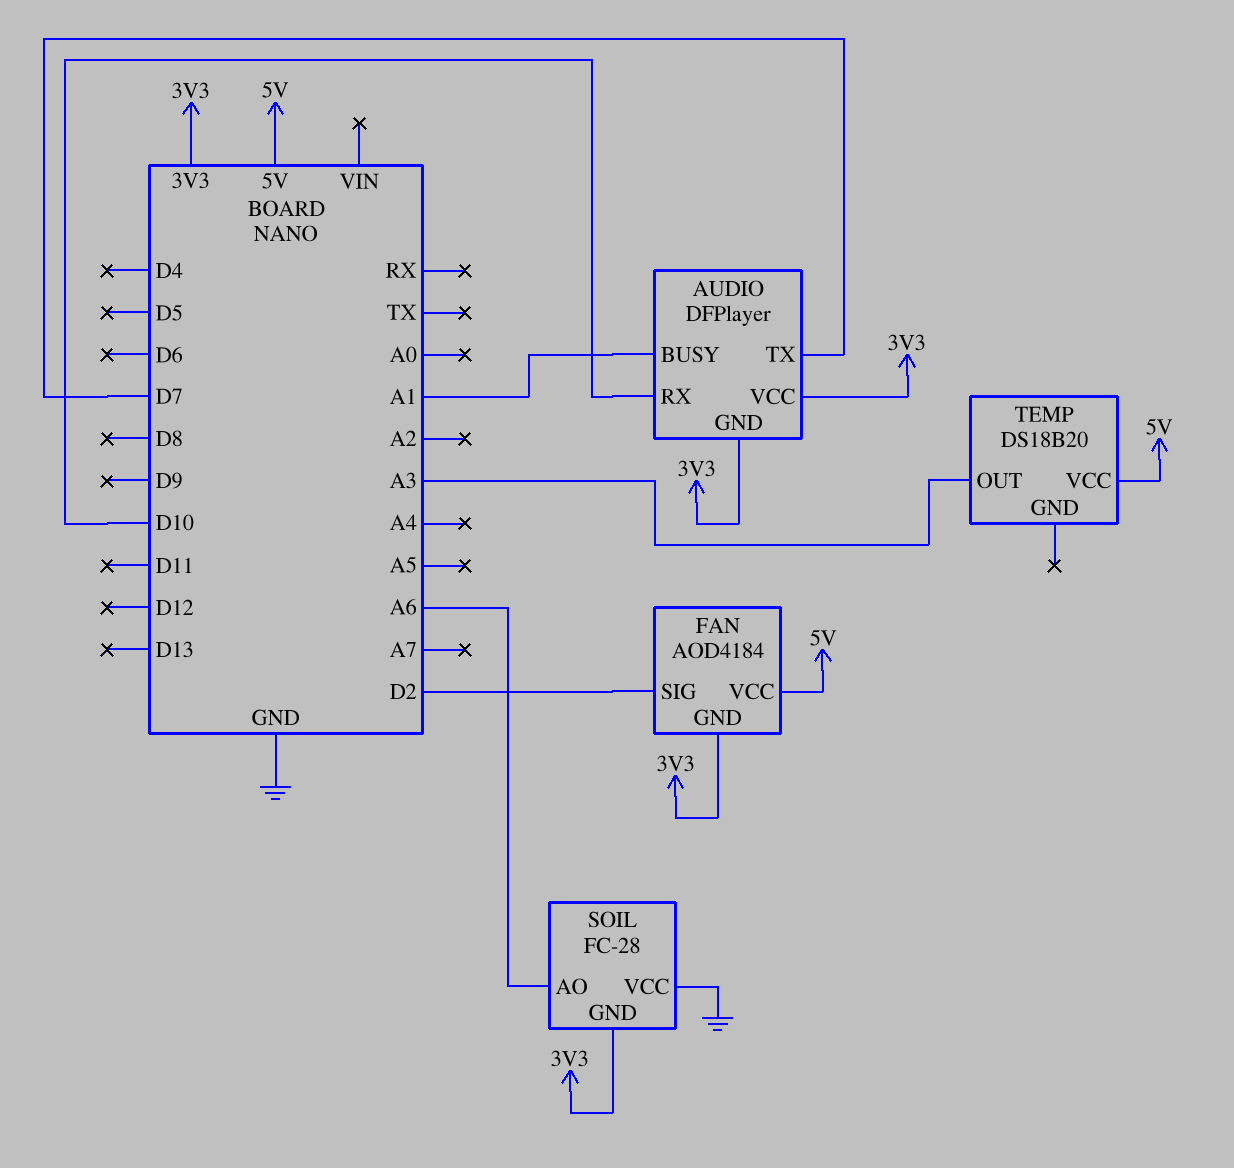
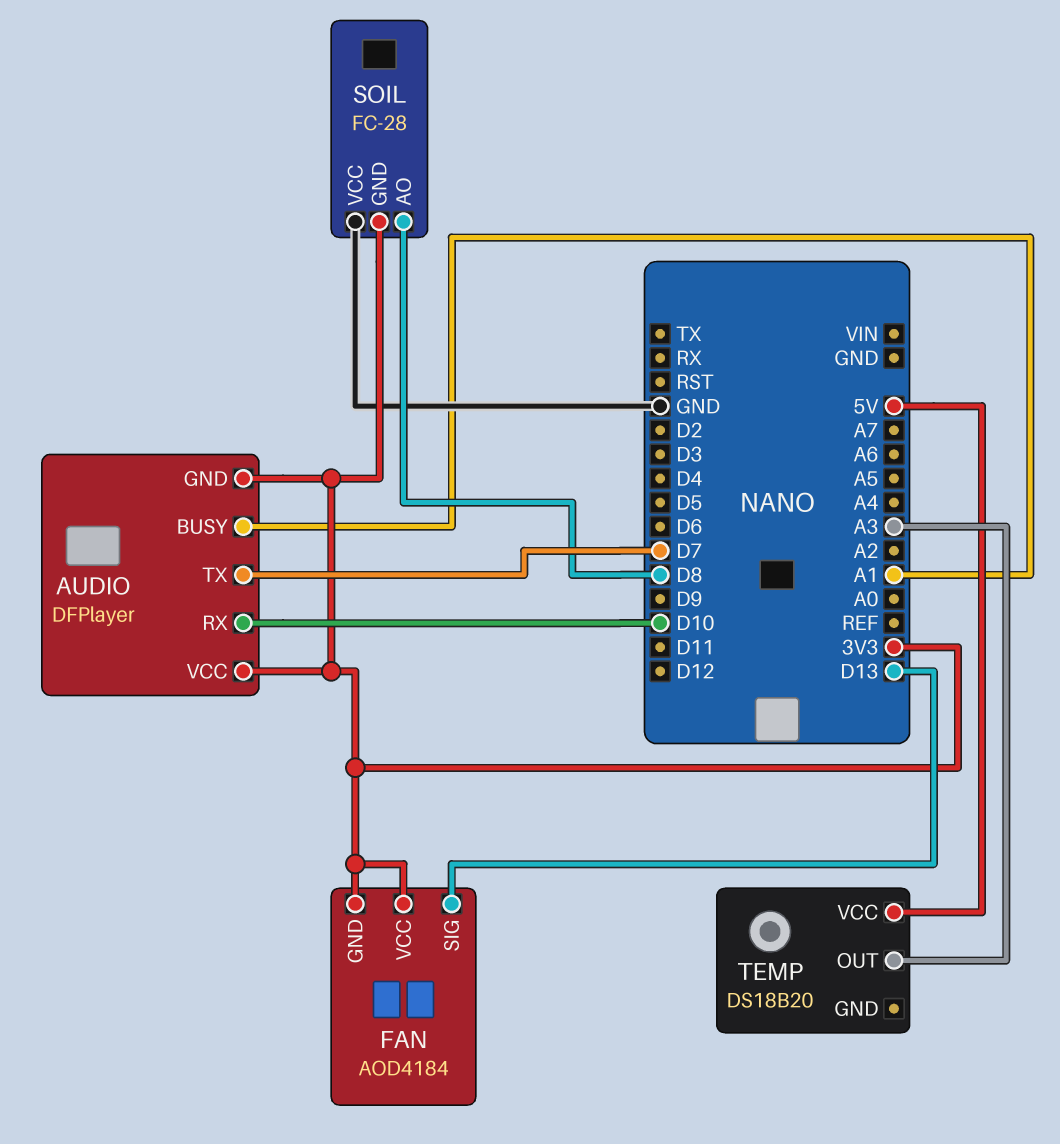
FAN pin SIG: D2 -> D13
FAN pin VCC: 5V -> 3V3
SOIL pin AO: A6 -> D8

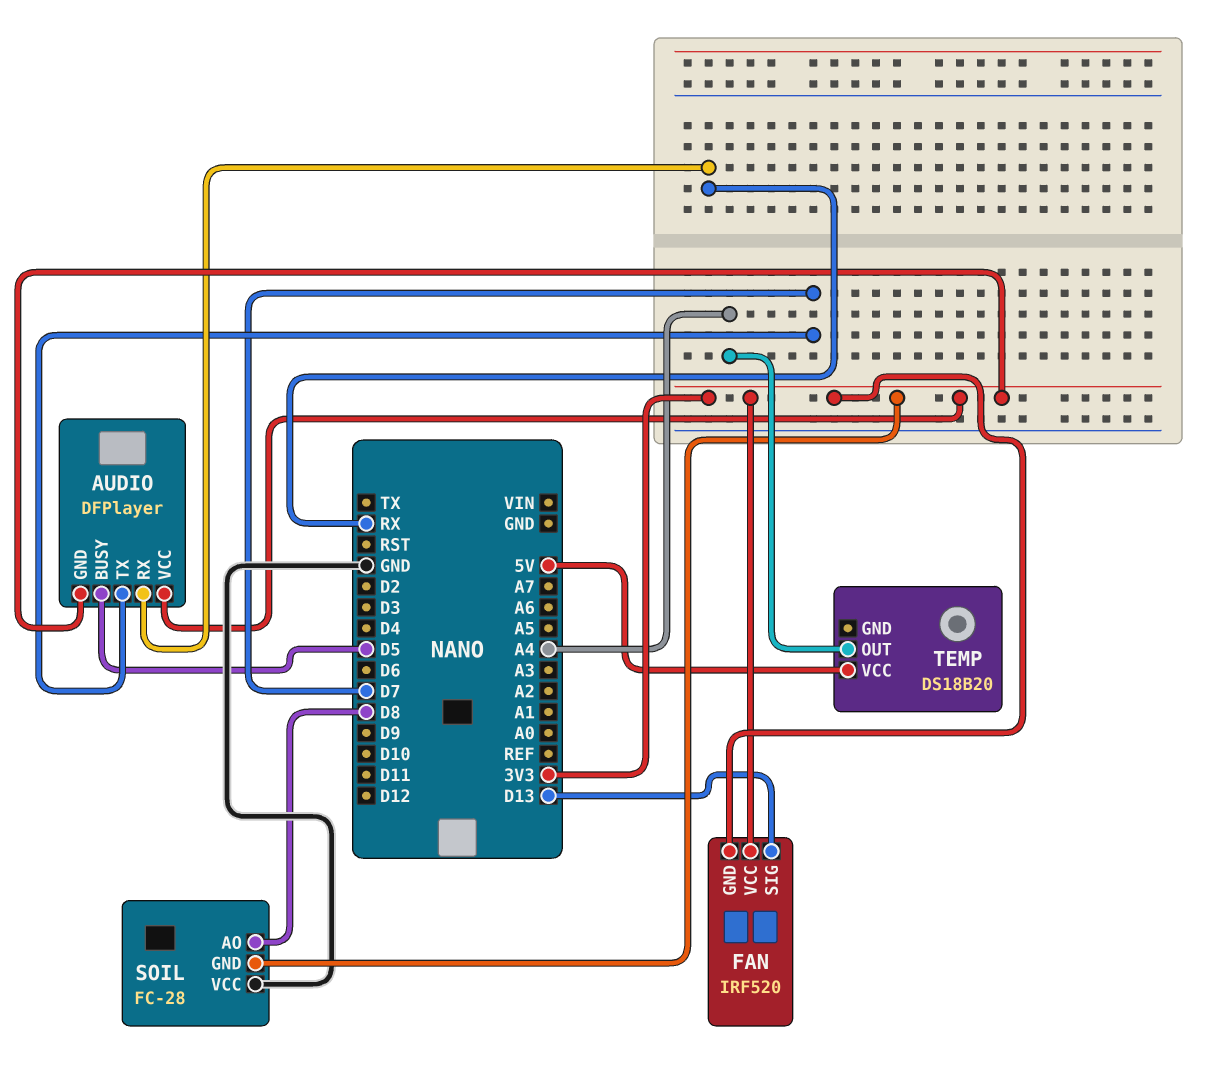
AUDIO pin BUSY: A1 -> D5
AUDIO pin RX: D10 -> RX
FAN: AOD4184 -> IRF520
TEMP pin OUT: A3 -> A4

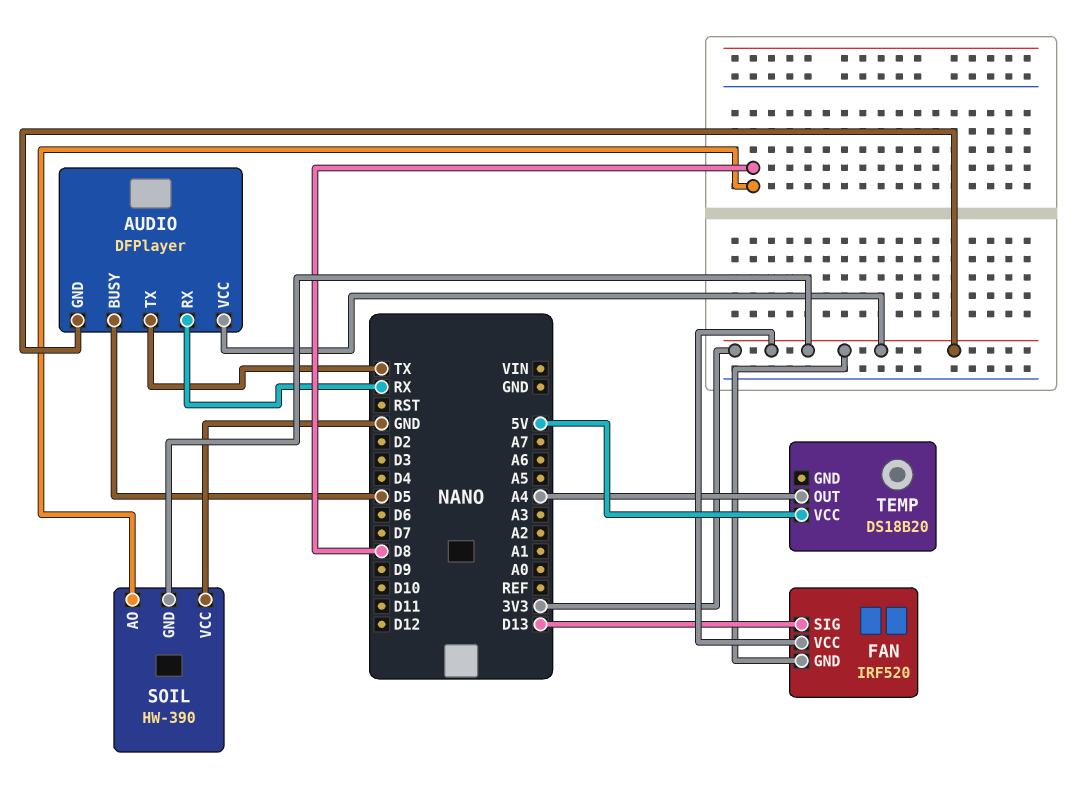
AUDIO pin TX: D7 -> TX
SOIL: FC-28 -> HW-390

